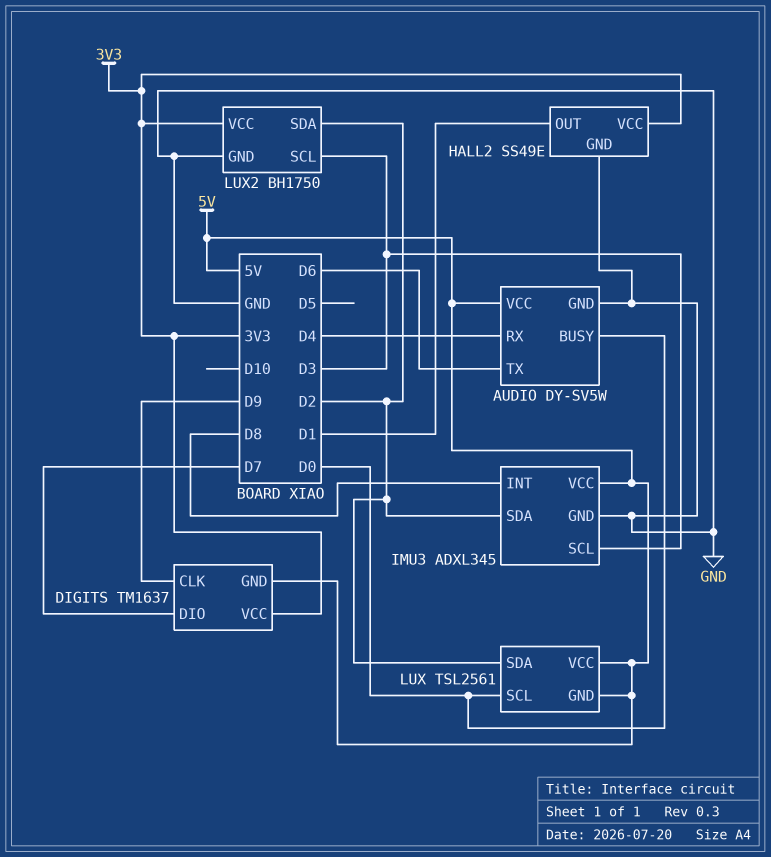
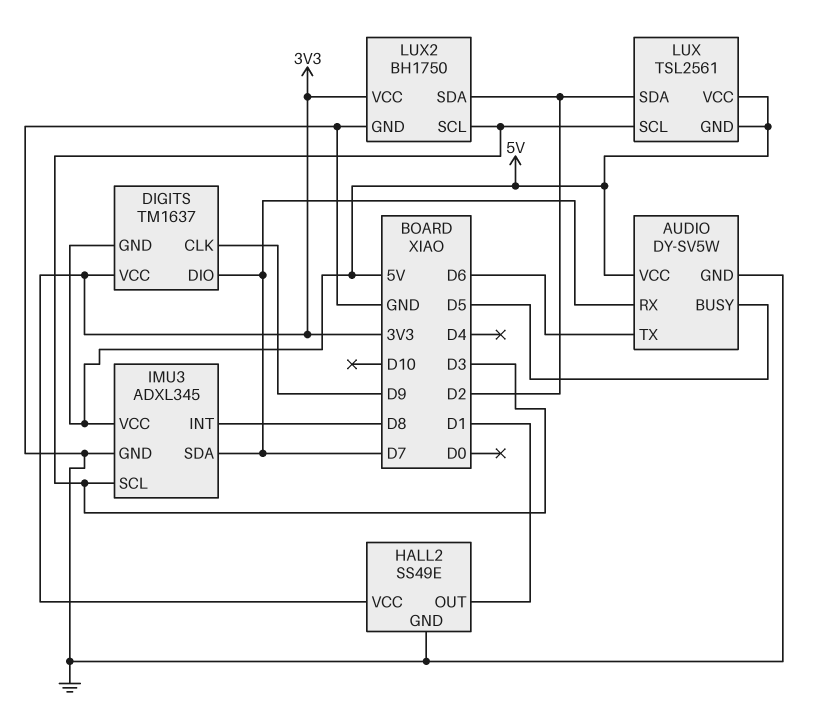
AUDIO pin BUSY: D0 -> D5
AUDIO pin RX: D4 -> D7
IMU3 pin SDA: D2 -> D7
LUX pin SCL: D0 -> D3

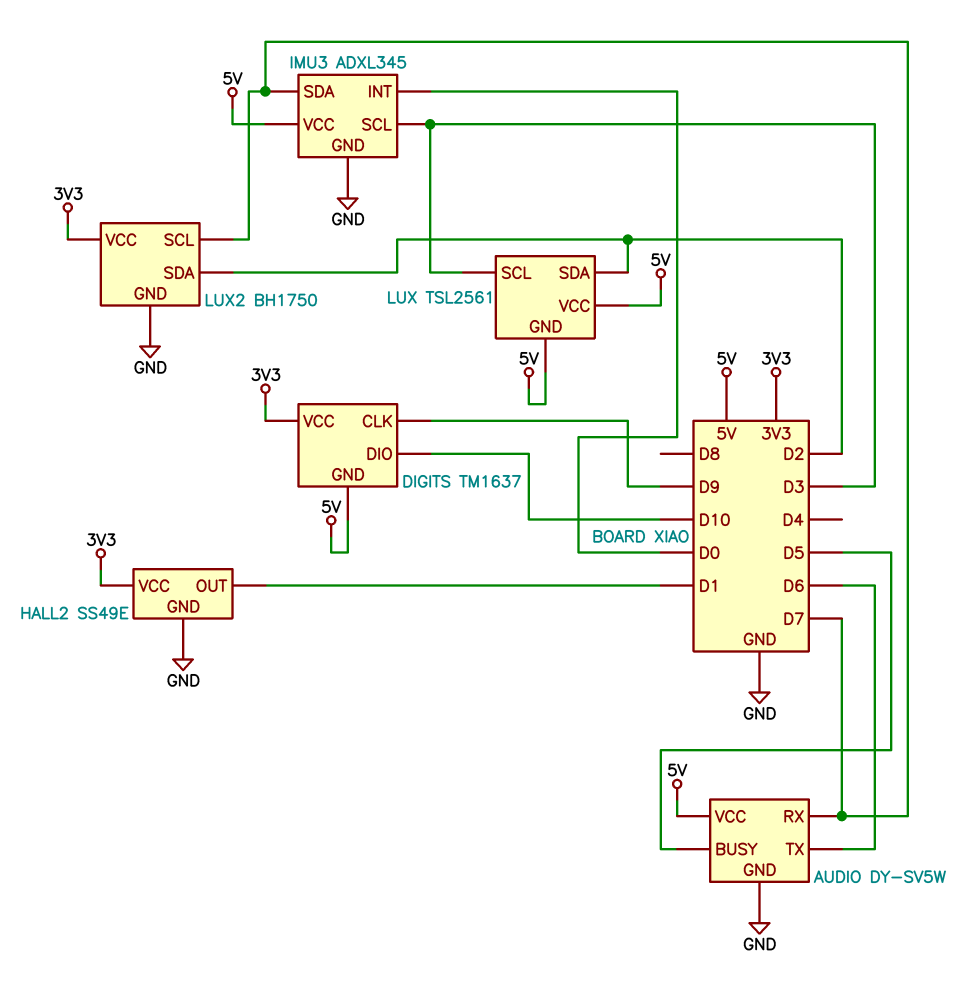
DIGITS pin DIO: D7 -> D10
IMU3 pin INT: D8 -> D0
LUX2 pin SCL: D3 -> D7

